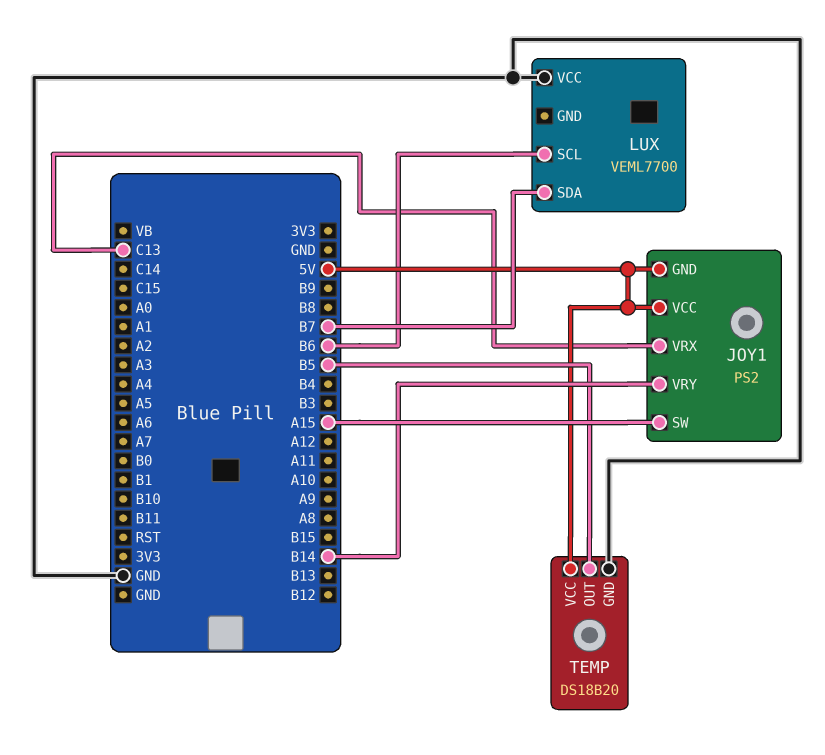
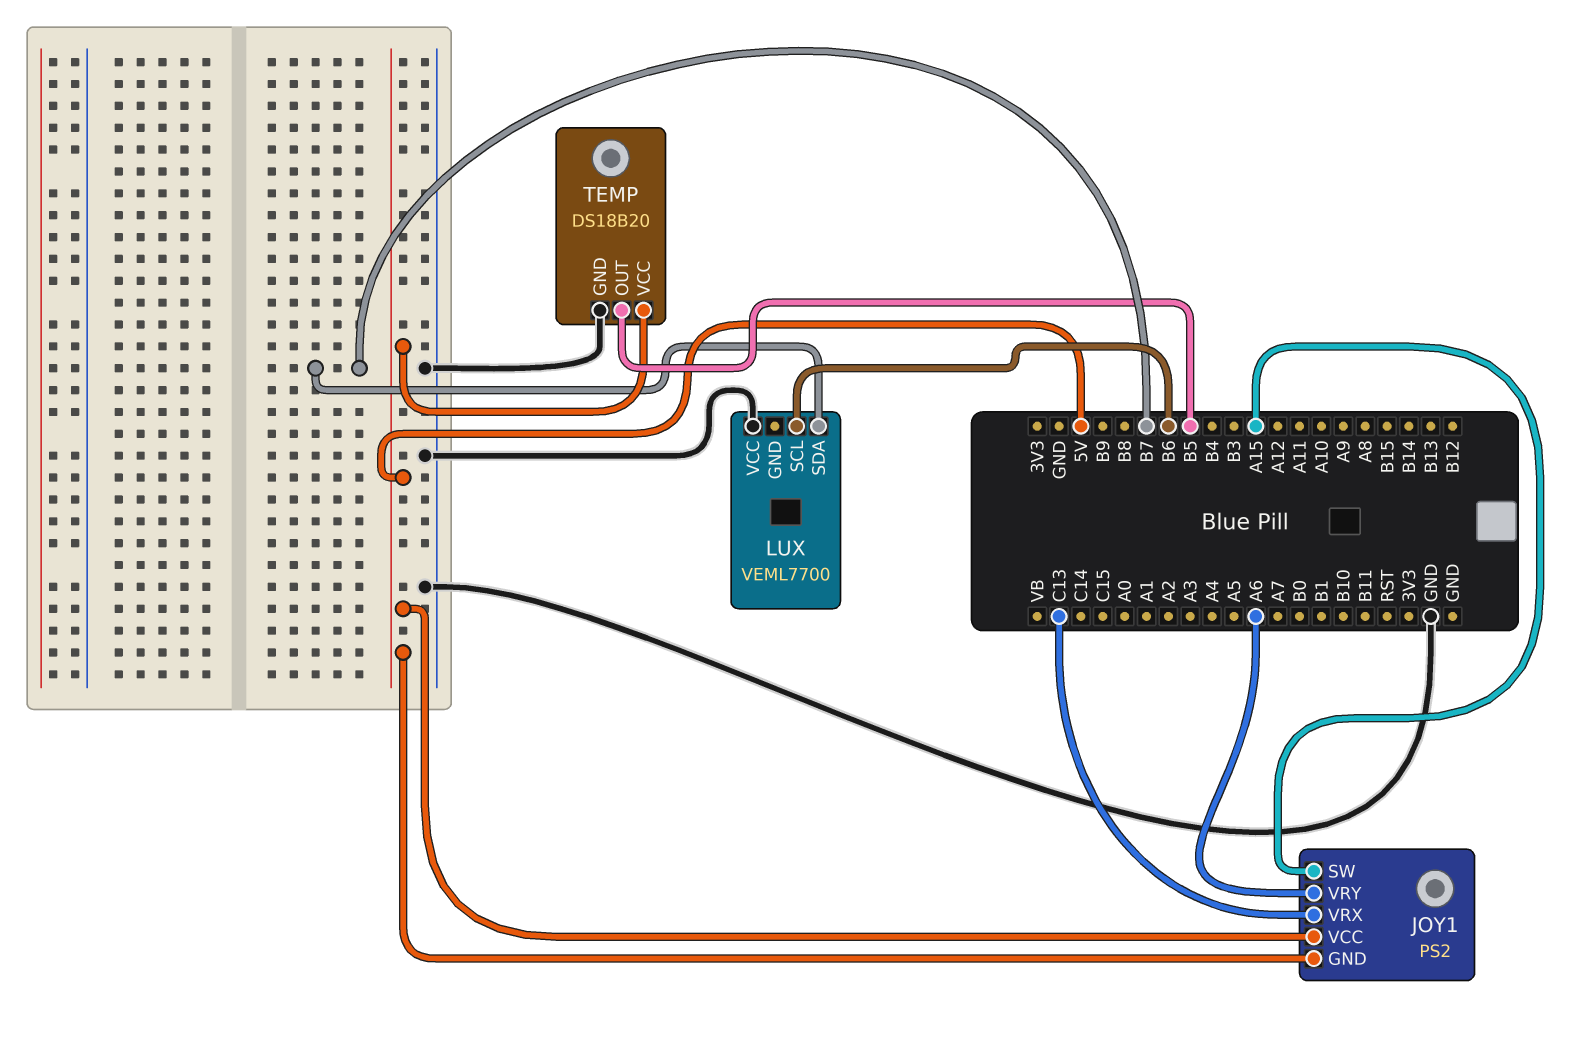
JOY1 pin VRY: B14 -> A6

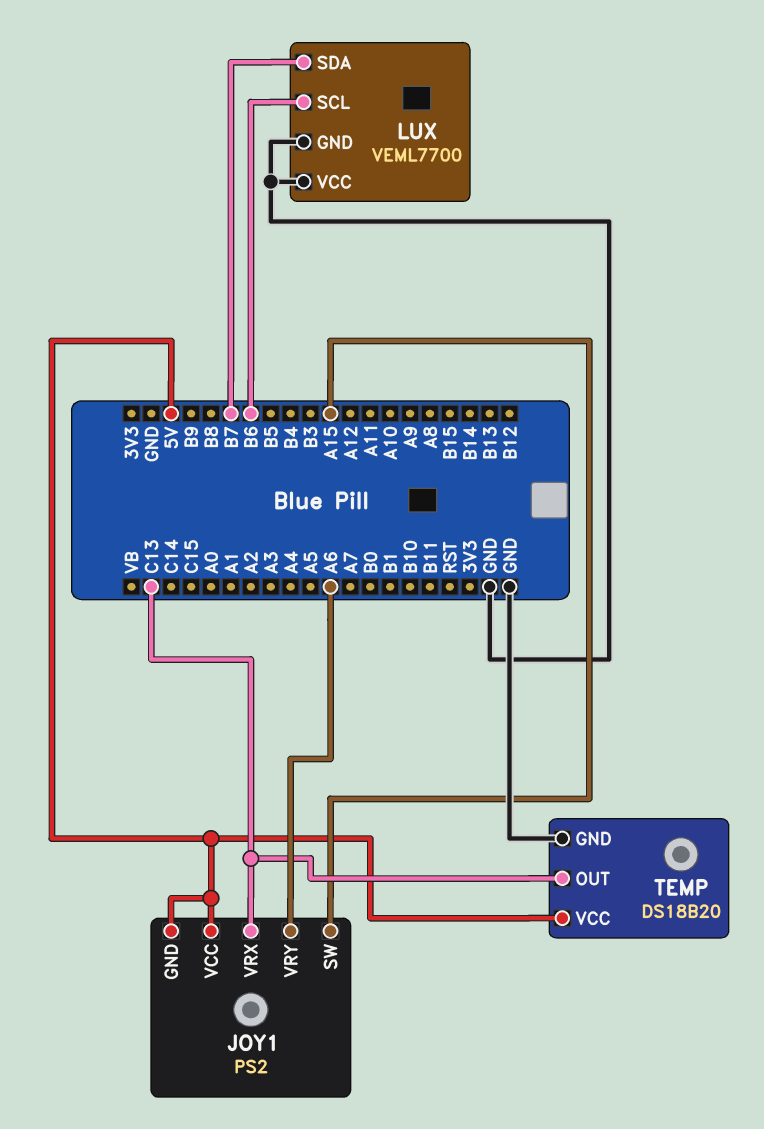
LUX pin GND: none -> GND
TEMP pin OUT: B5 -> C13

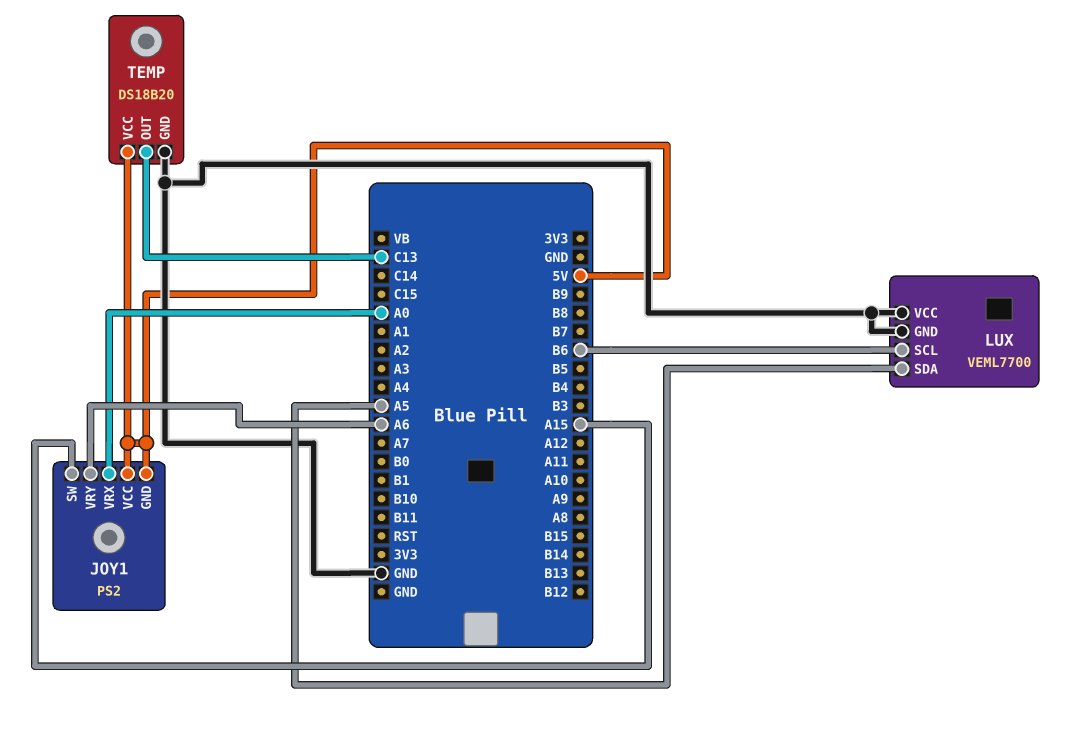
JOY1 pin VRX: C13 -> A0
LUX pin SDA: B7 -> A5

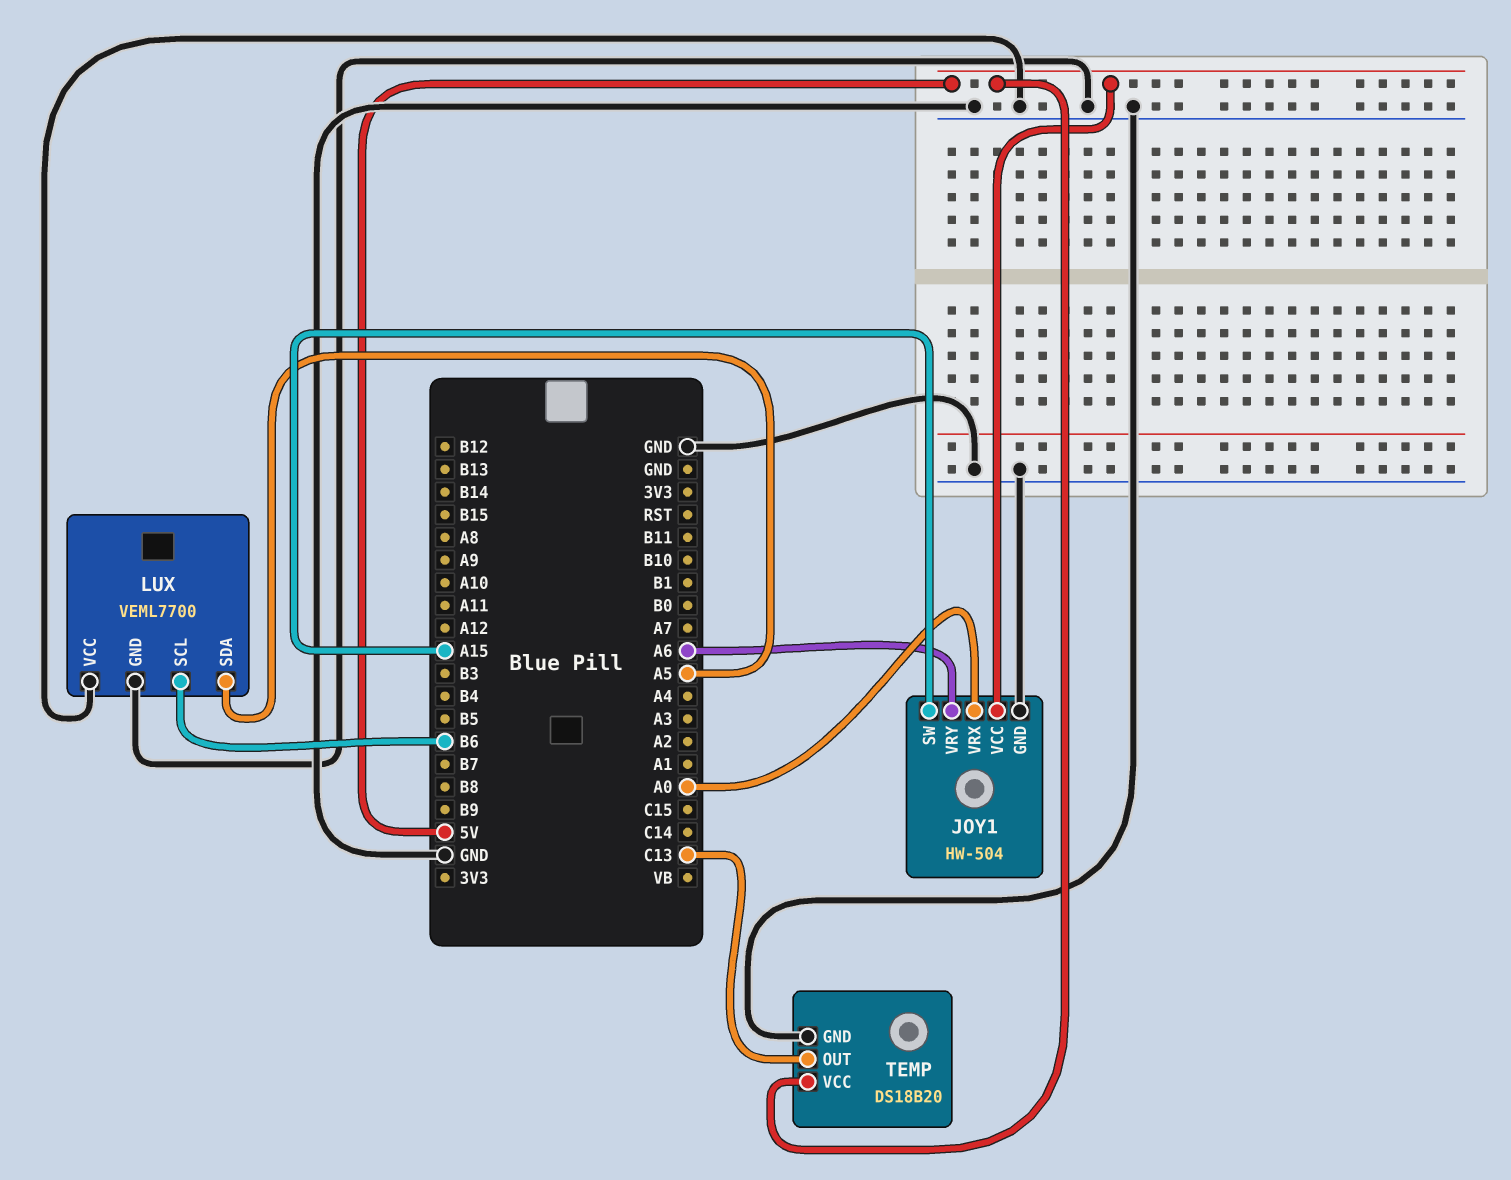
JOY1: PS2 -> HW-504
JOY1 pin GND: 5V -> GND

